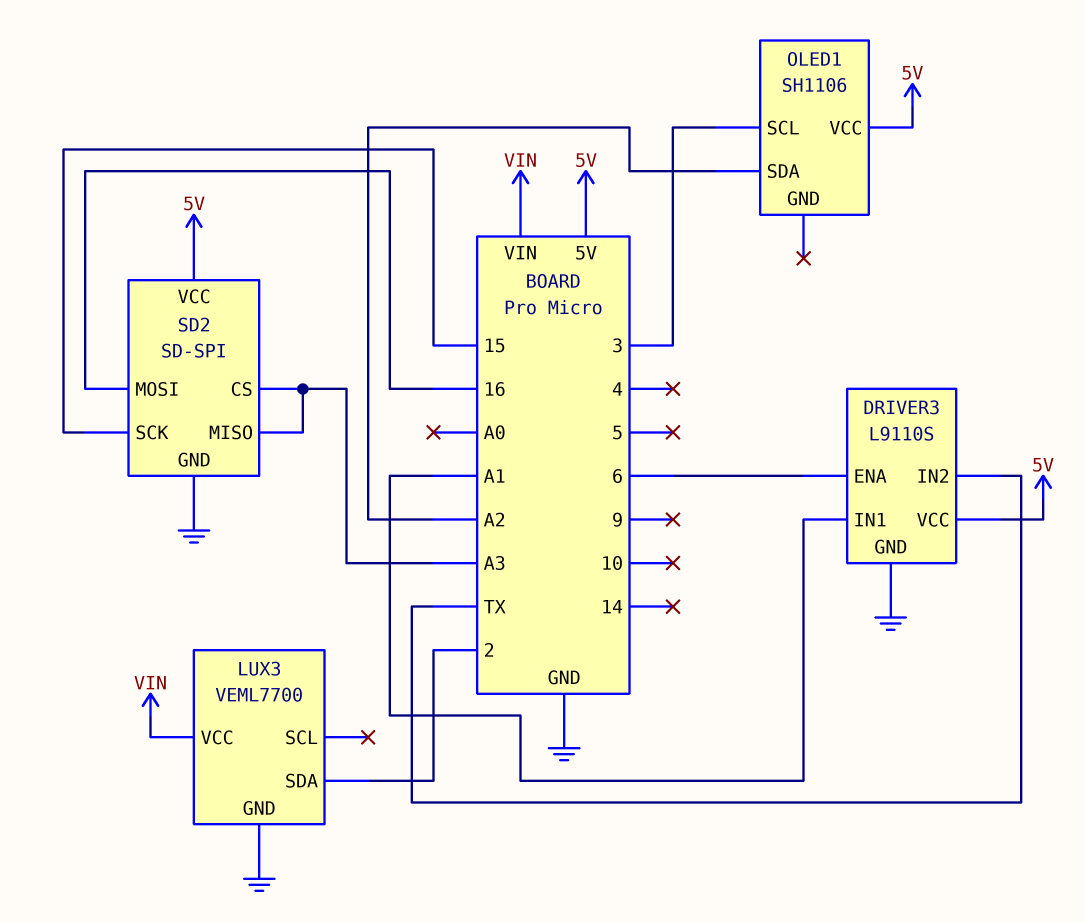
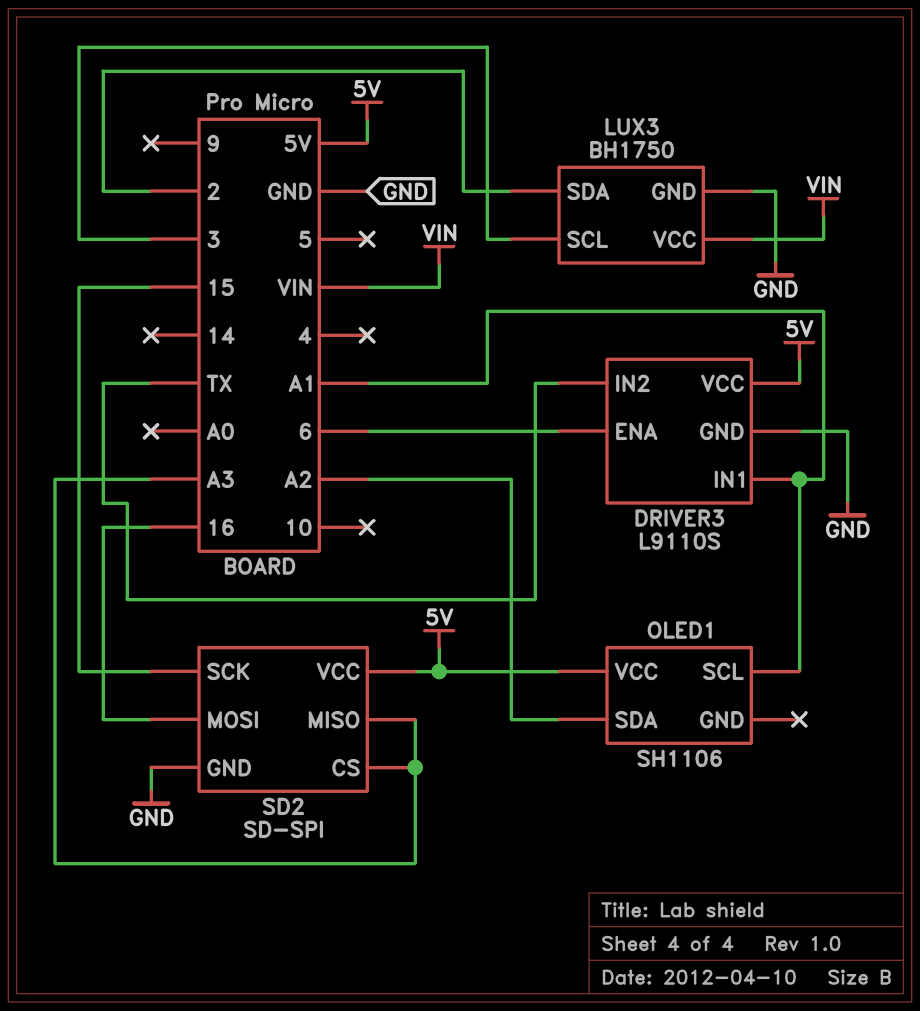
LUX3: VEML7700 -> BH1750
LUX3 pin SCL: none -> 3
OLED1 pin SCL: 3 -> A1

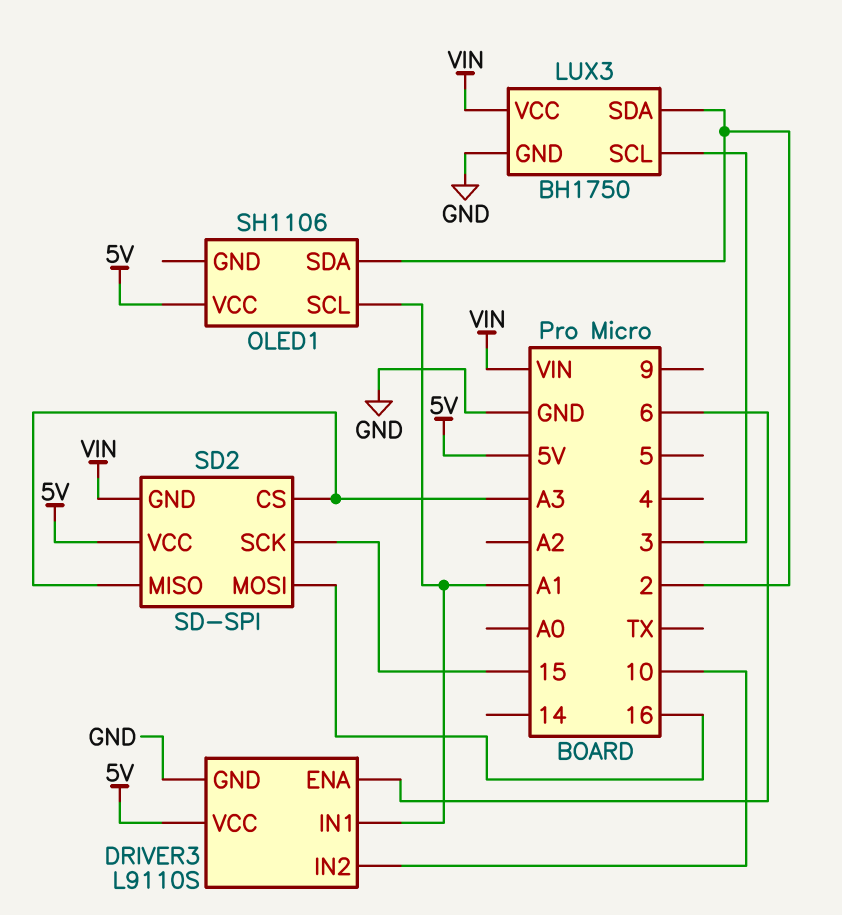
DRIVER3 pin IN2: TX -> 10
OLED1 pin SDA: A2 -> 2
SD2 pin GND: GND -> VIN

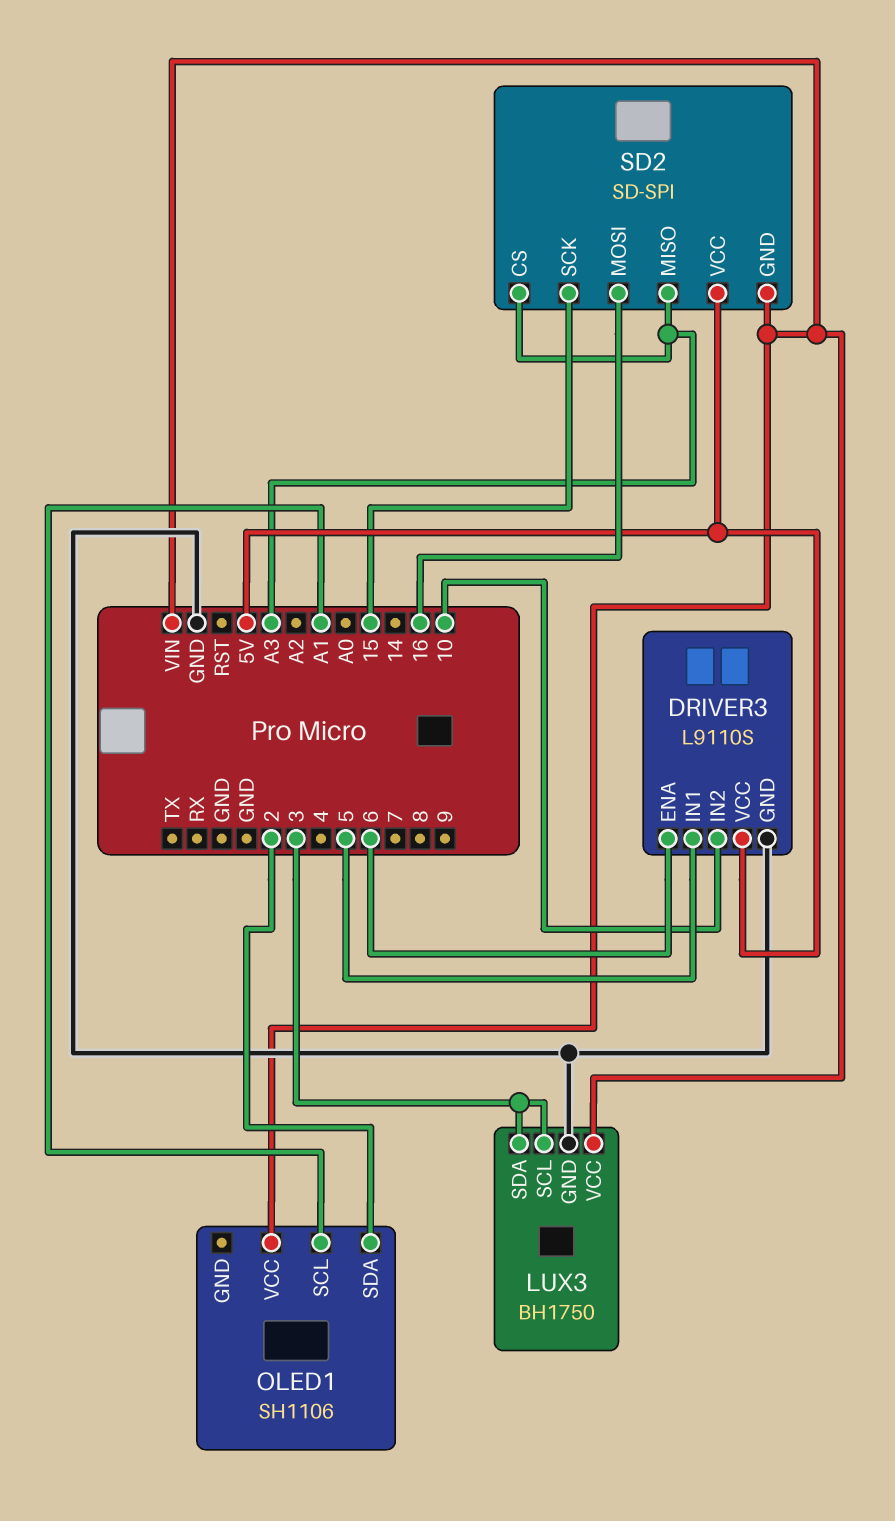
DRIVER3 pin IN1: A1 -> 5
LUX3 pin SDA: 2 -> 3
OLED1 pin VCC: 5V -> VIN

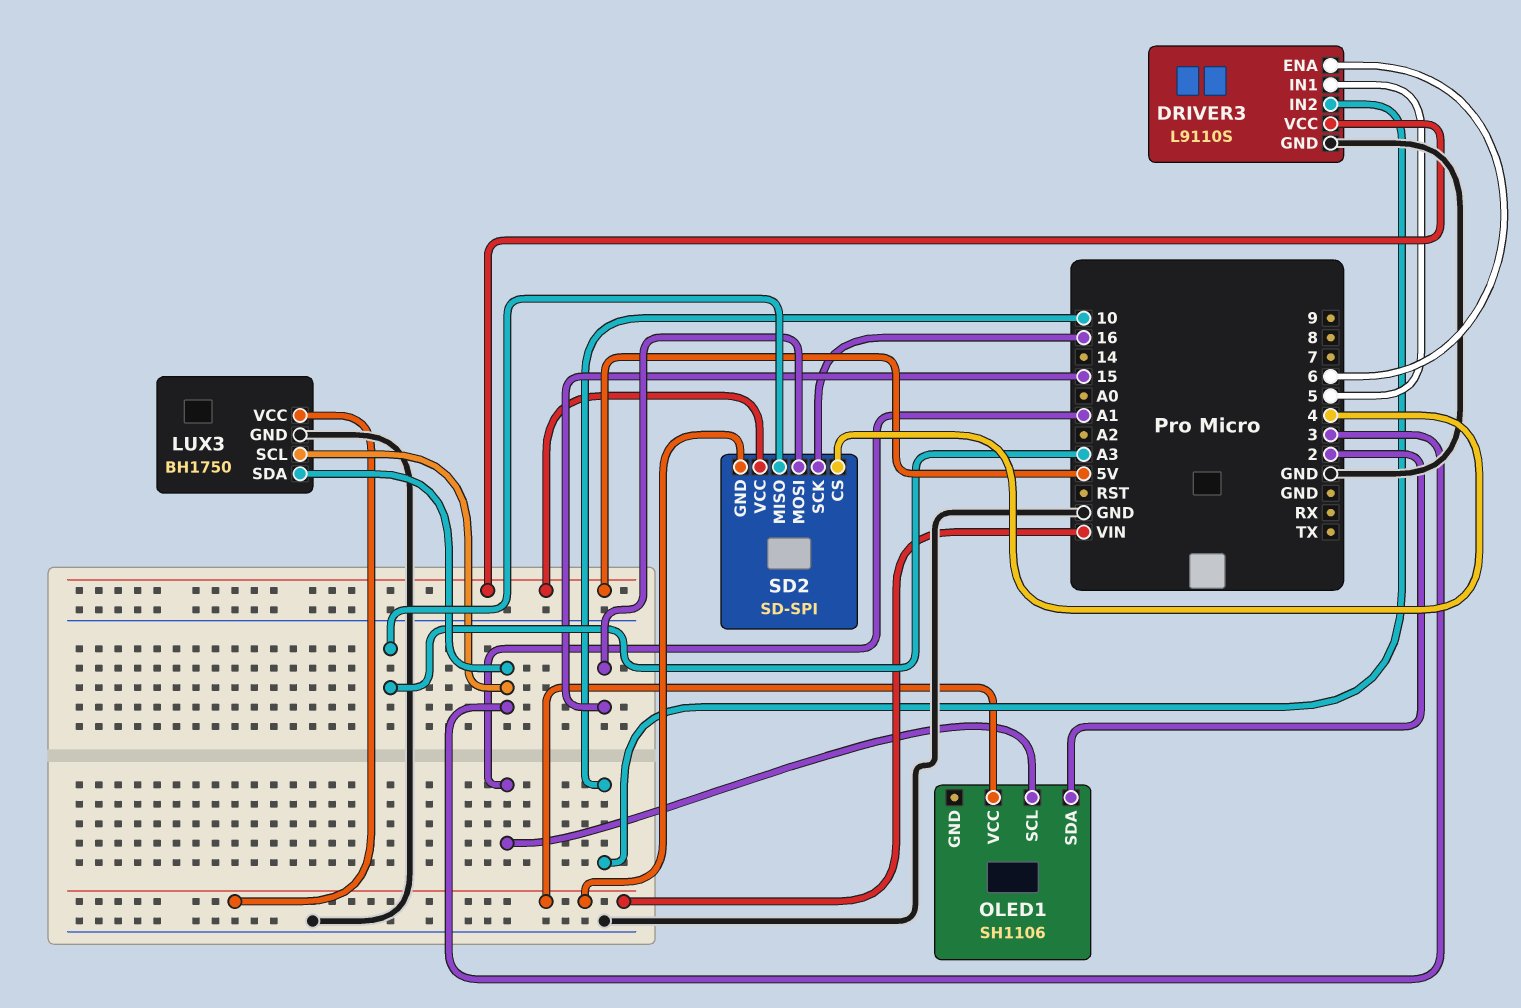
SD2 pin CS: A3 -> 4
SD2 pin MOSI: 16 -> 15
SD2 pin SCK: 15 -> 16

